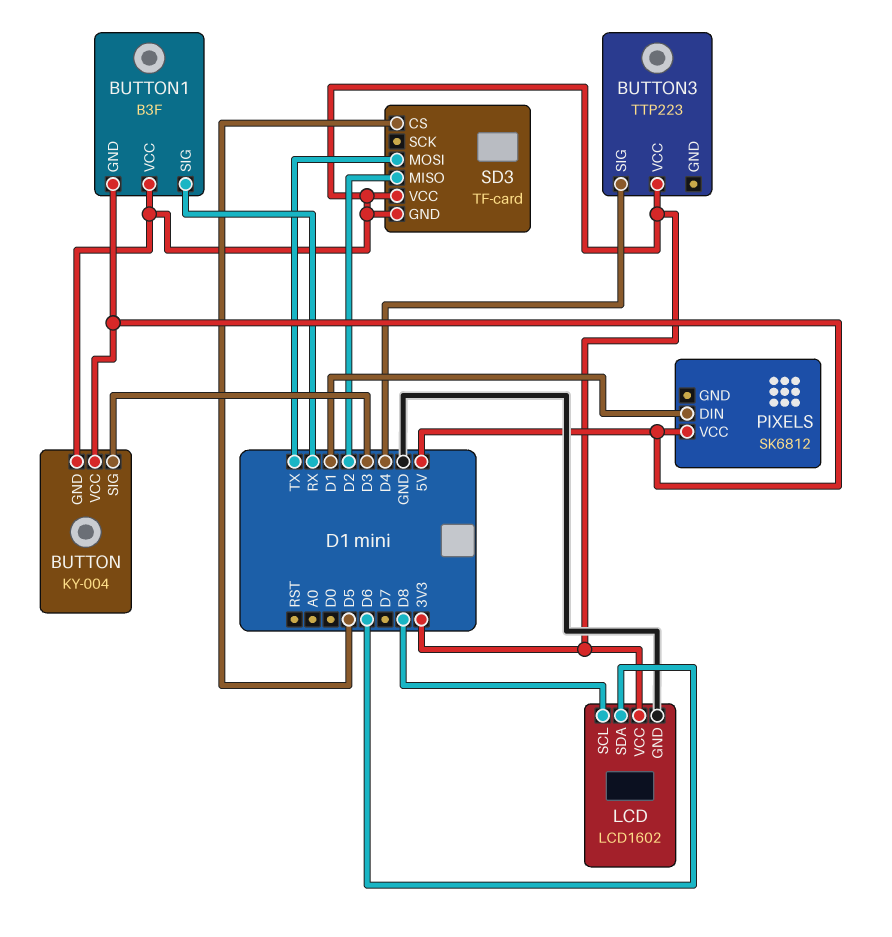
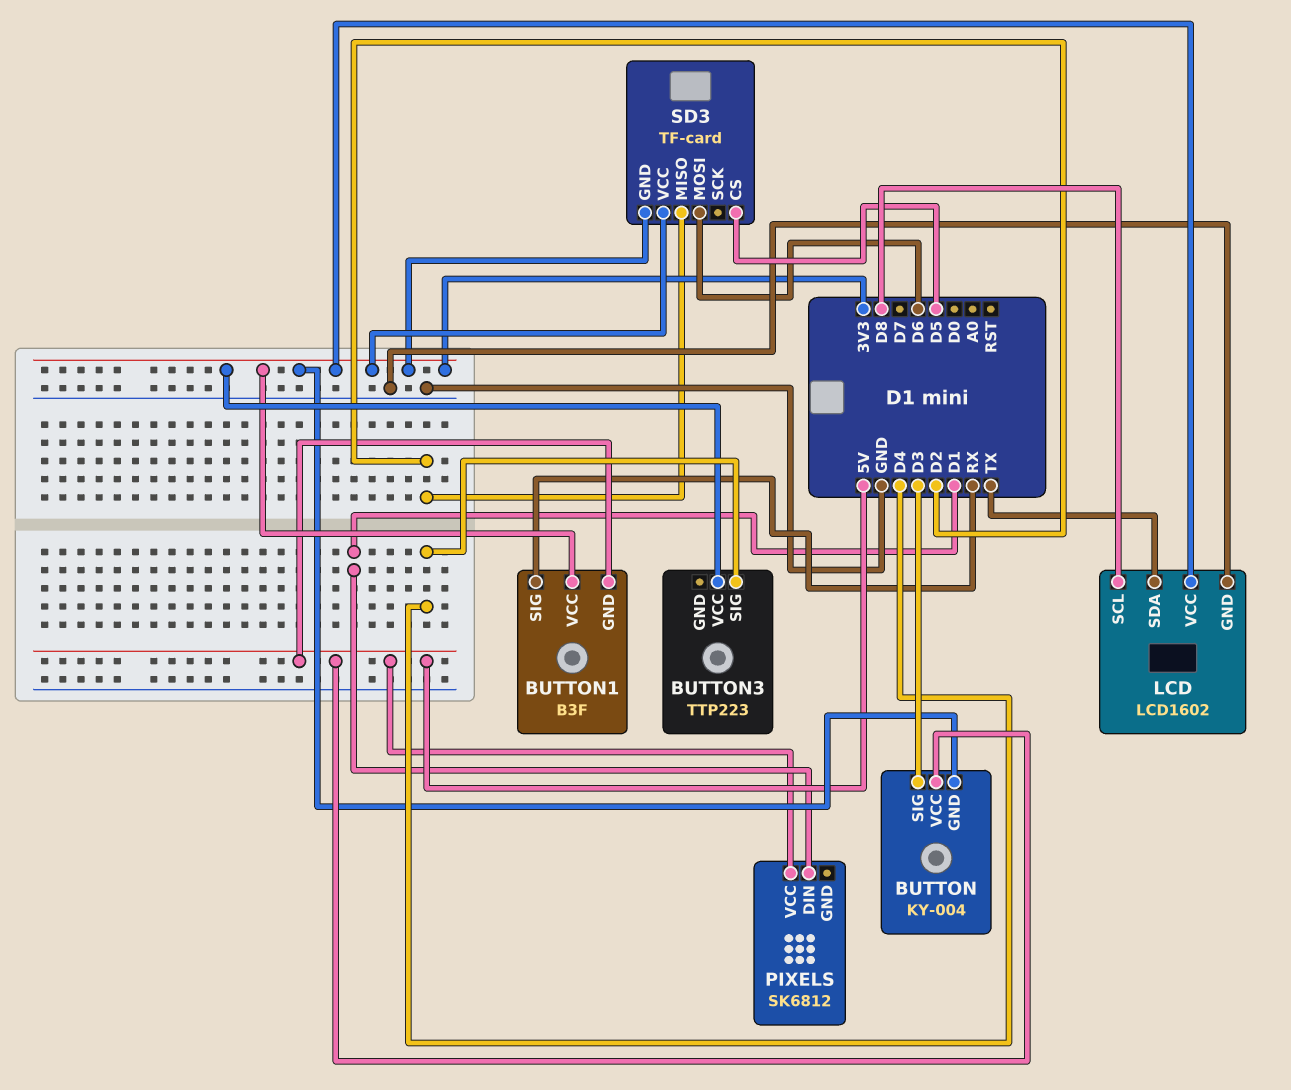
LCD pin SDA: D6 -> TX
SD3 pin MOSI: TX -> D6

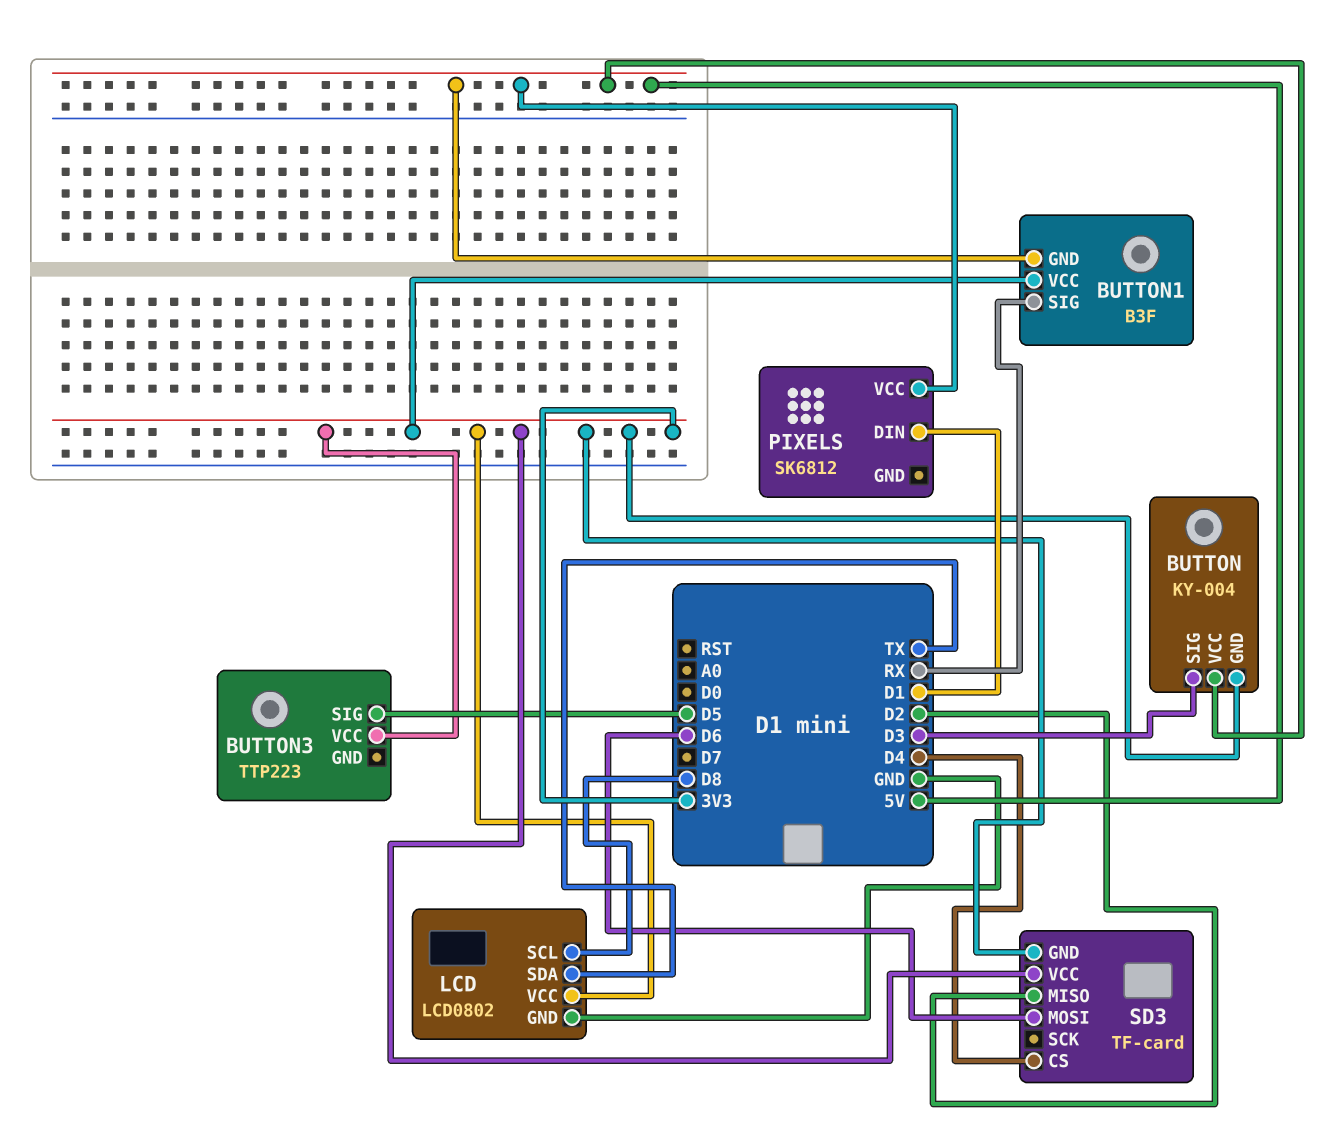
BUTTON3 pin SIG: D4 -> D5
LCD: LCD1602 -> LCD0802
SD3 pin CS: D5 -> D4

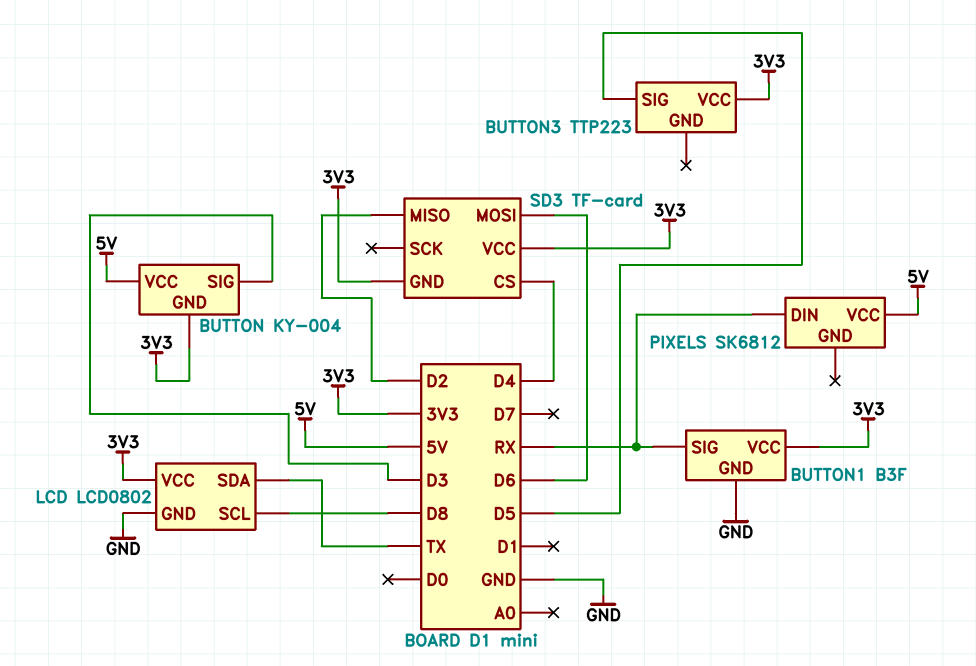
BUTTON1 pin GND: 5V -> GND
PIXELS pin DIN: D1 -> RX

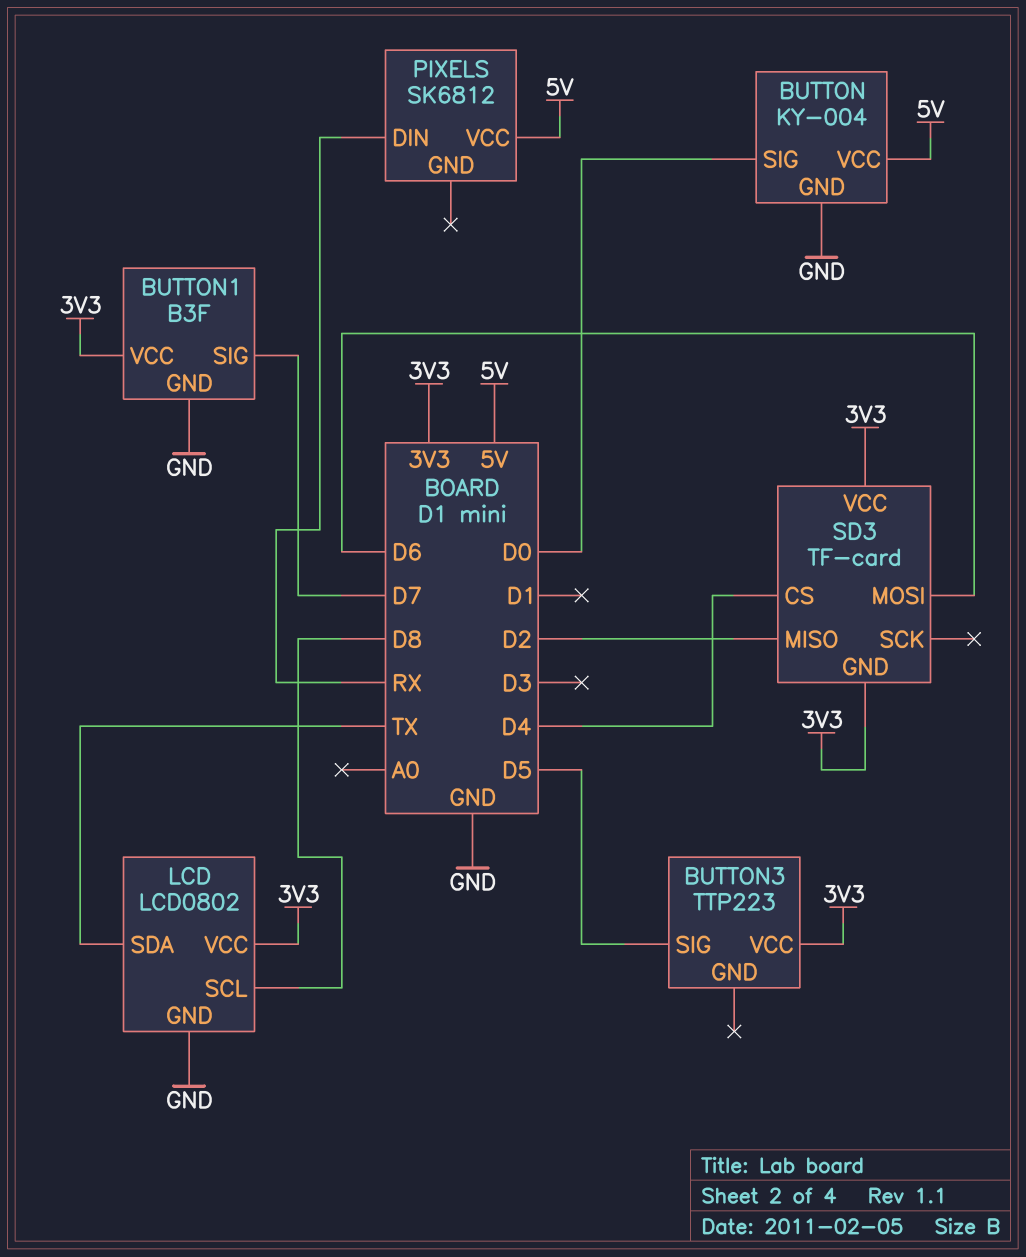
BUTTON pin GND: 3V3 -> GND
BUTTON pin SIG: D3 -> D0
BUTTON1 pin SIG: RX -> D7

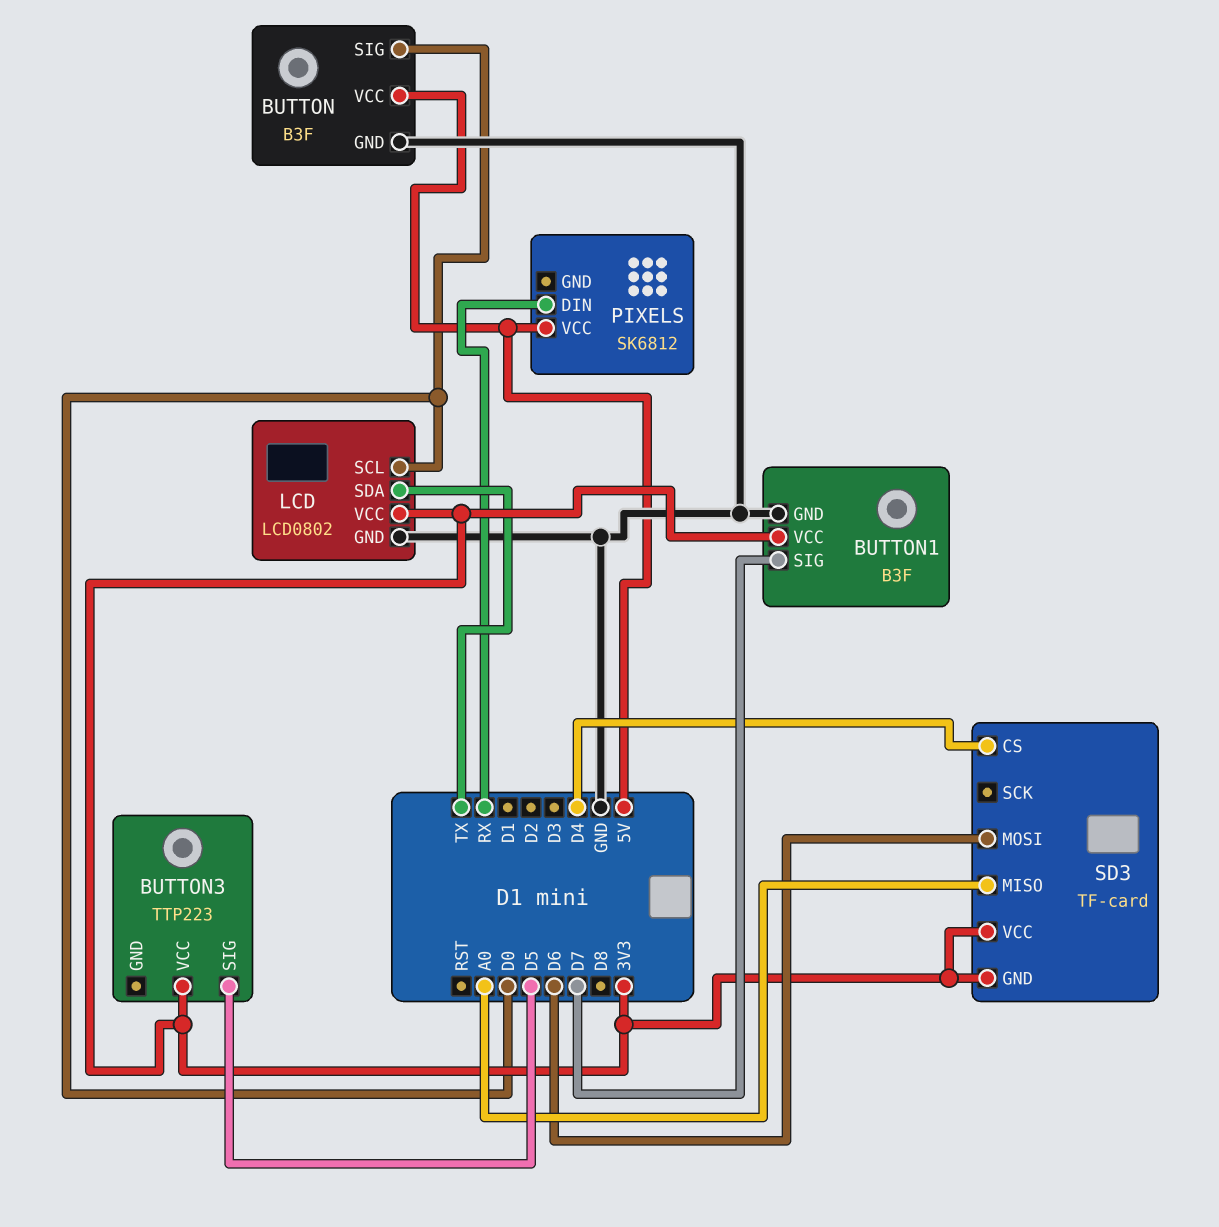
BUTTON: KY-004 -> B3F
LCD pin SCL: D8 -> D0
SD3 pin MISO: D2 -> A0

